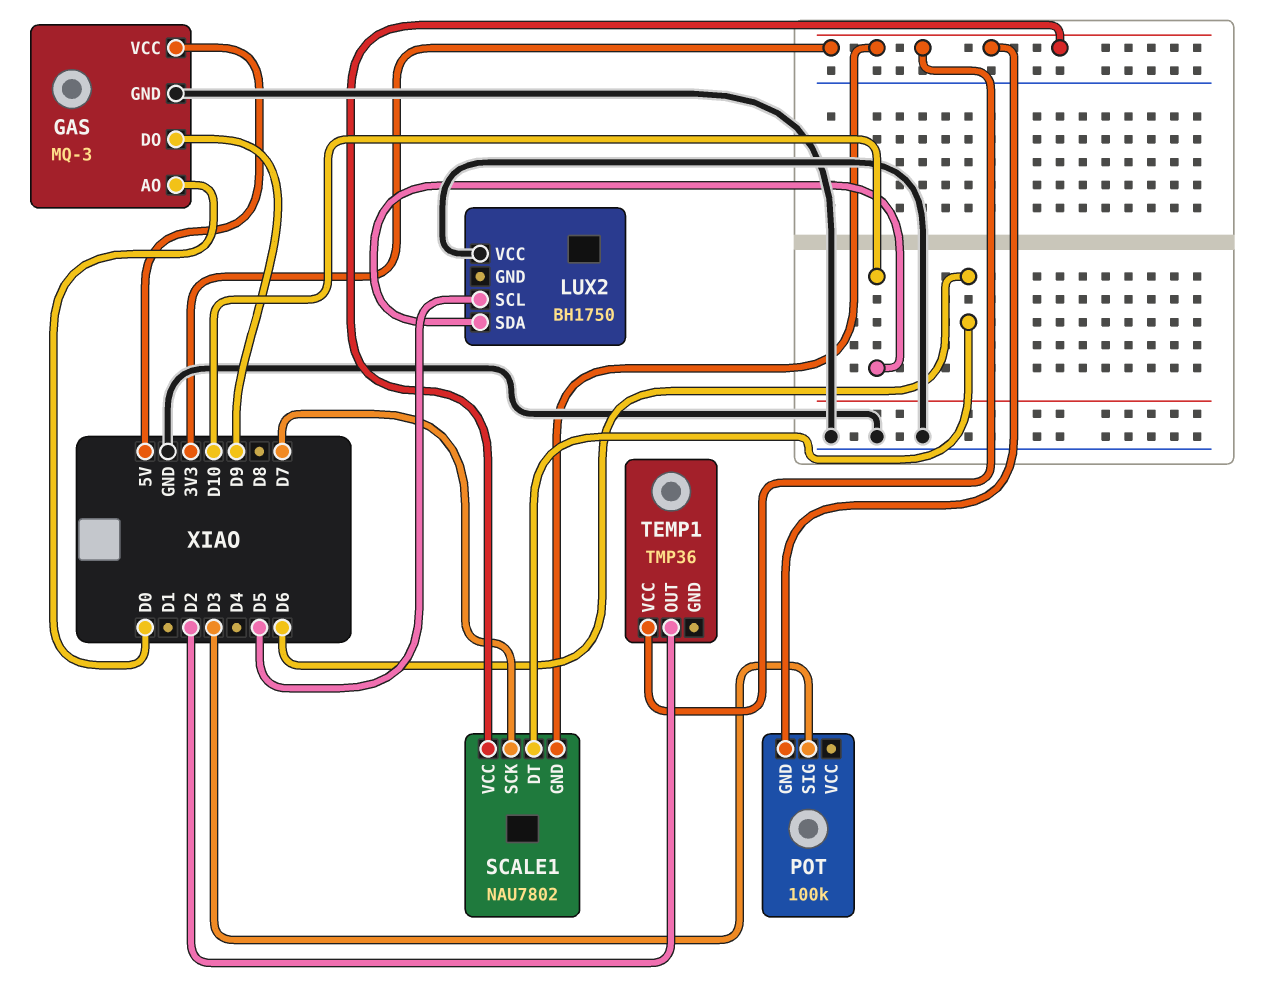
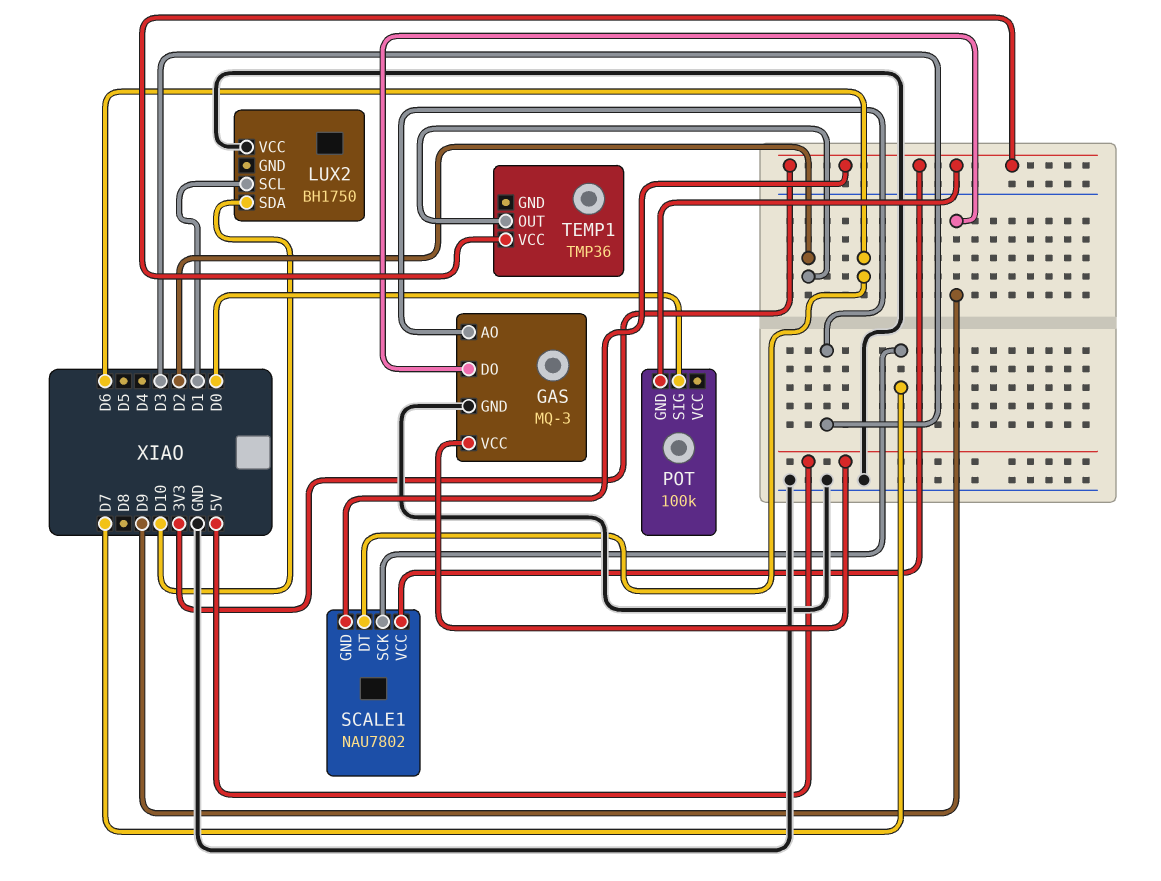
GAS pin AO: D0 -> D3
LUX2 pin SCL: D5 -> D1
POT pin SIG: D3 -> D0

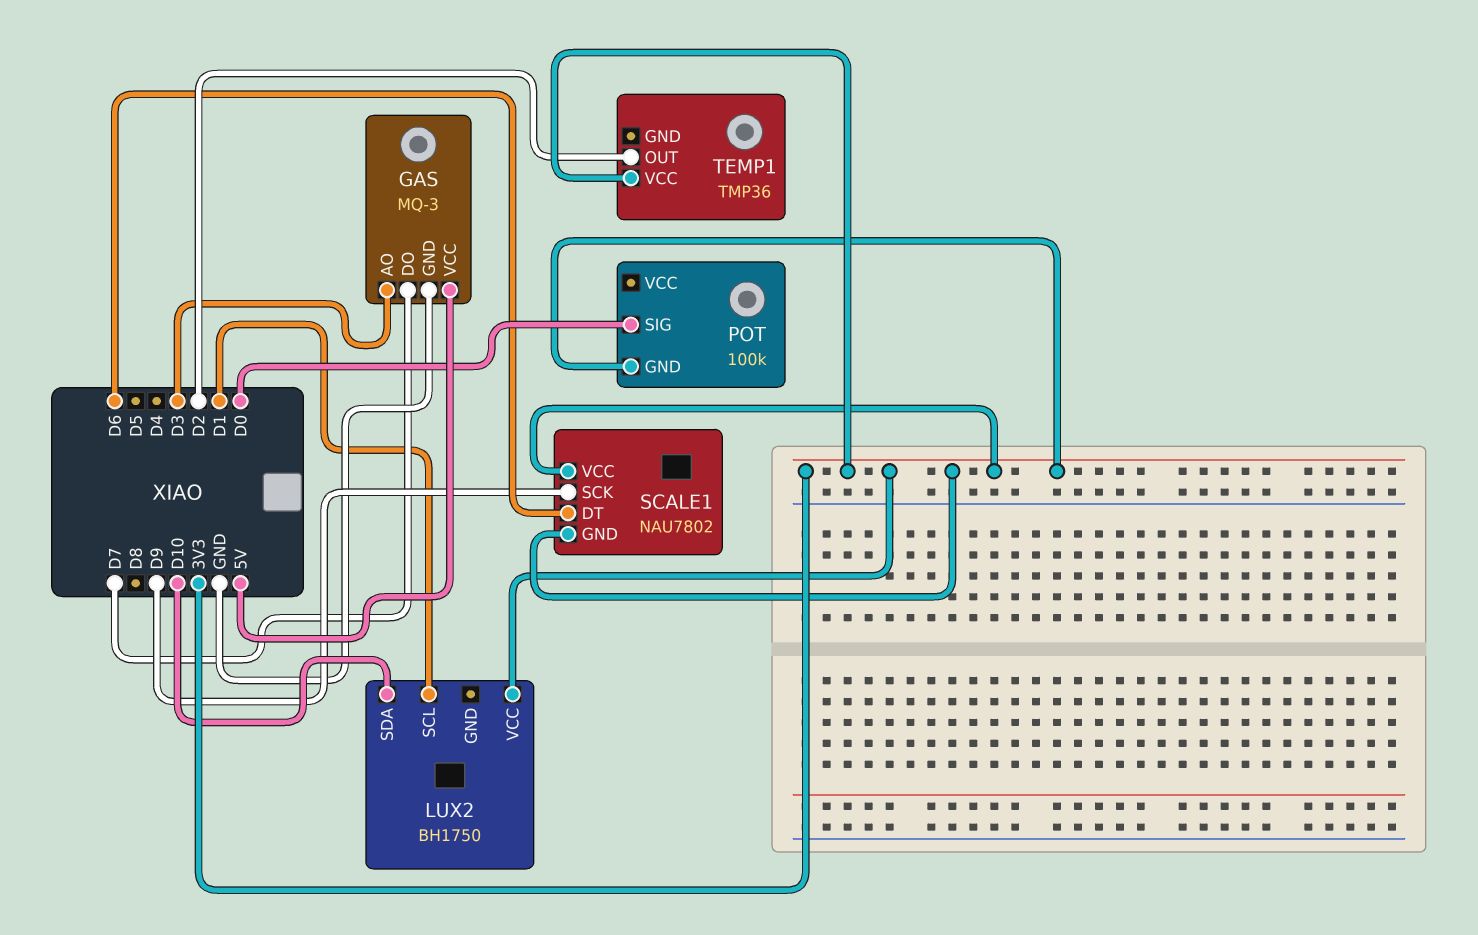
GAS pin DO: D9 -> D7
LUX2 pin VCC: GND -> 3V3
SCALE1 pin SCK: D7 -> D9

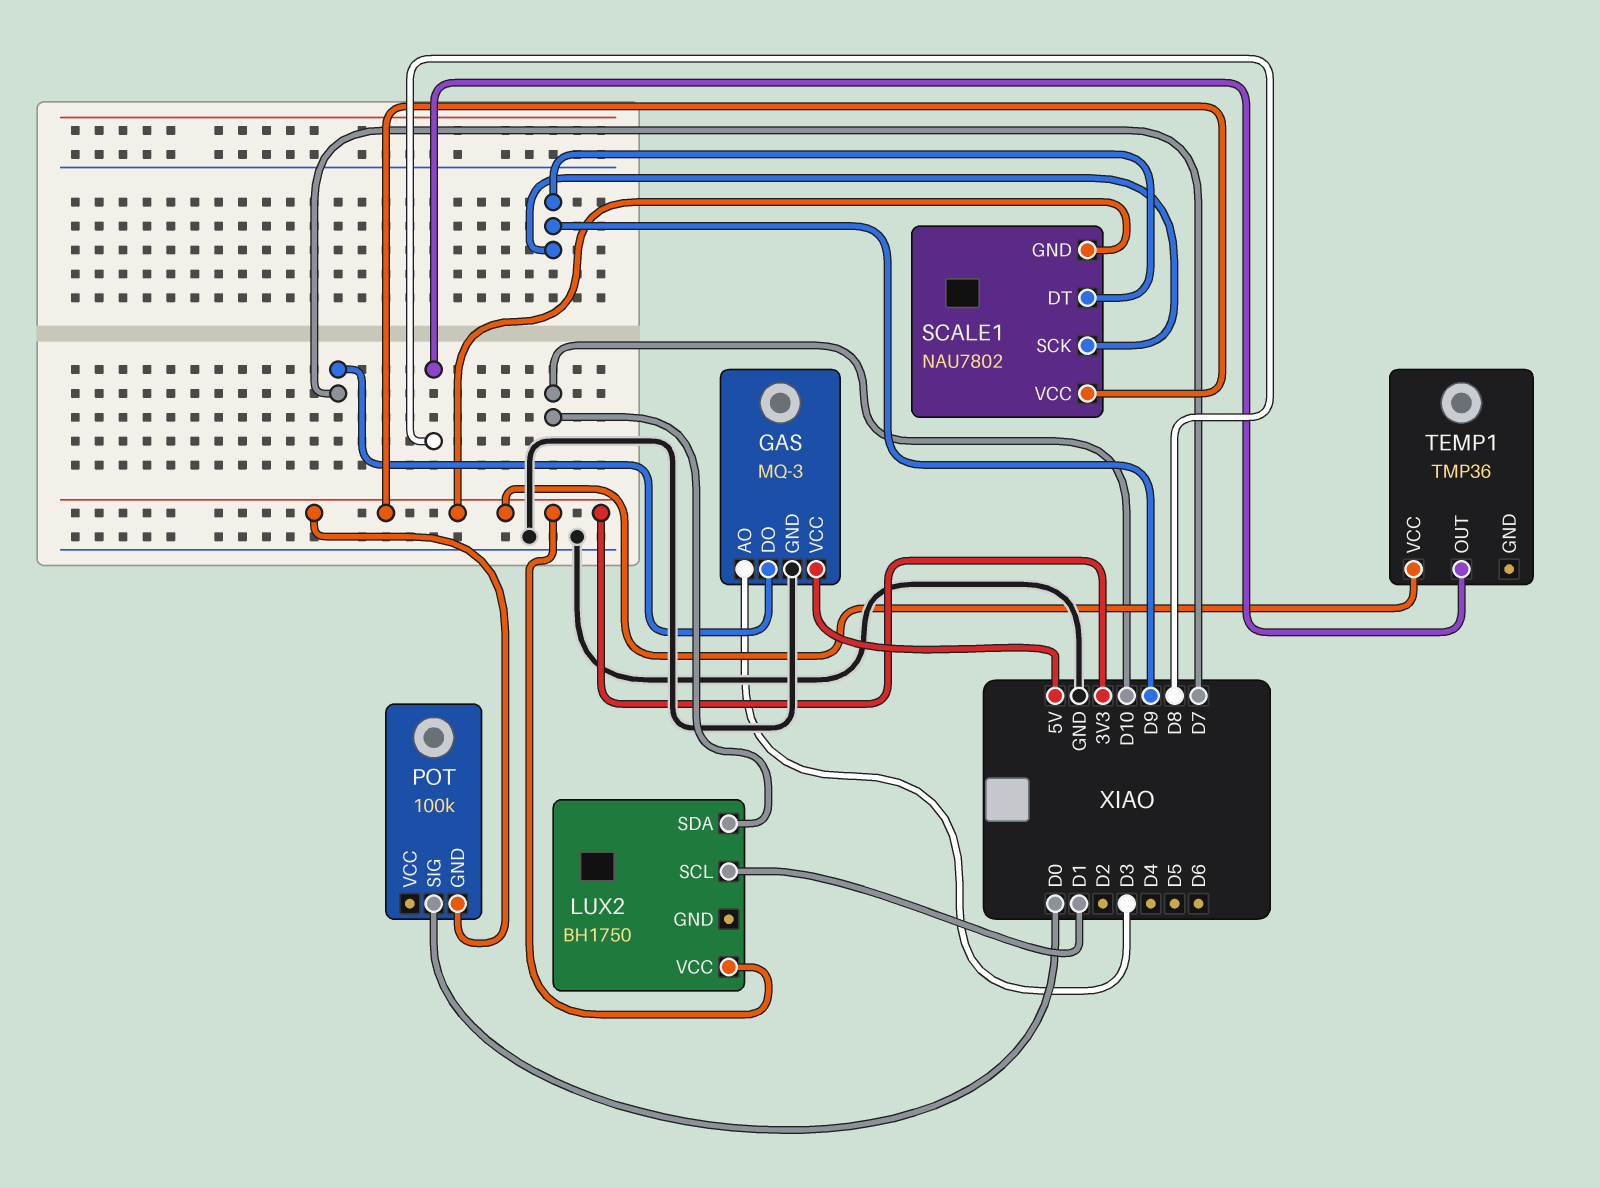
SCALE1 pin DT: D6 -> D9
TEMP1 pin OUT: D2 -> D8

